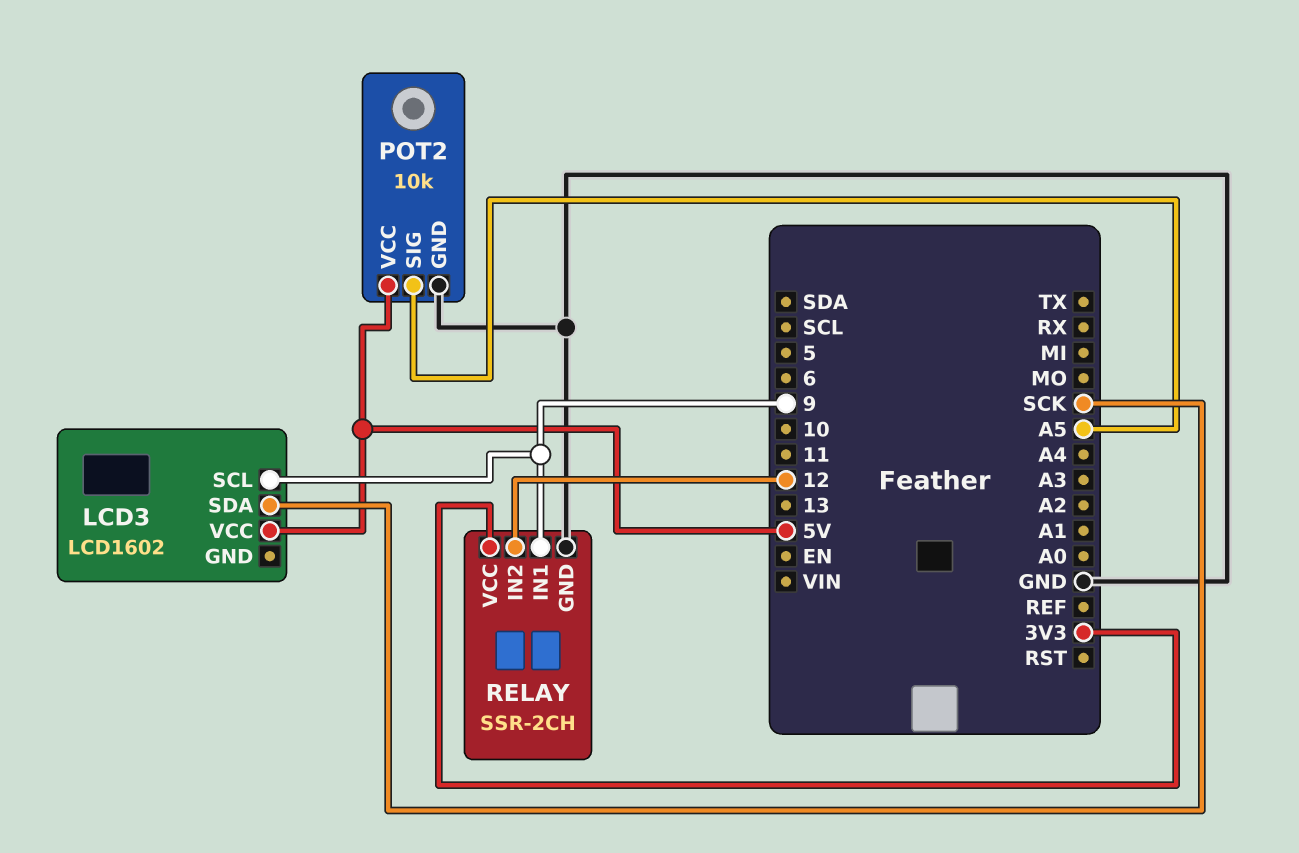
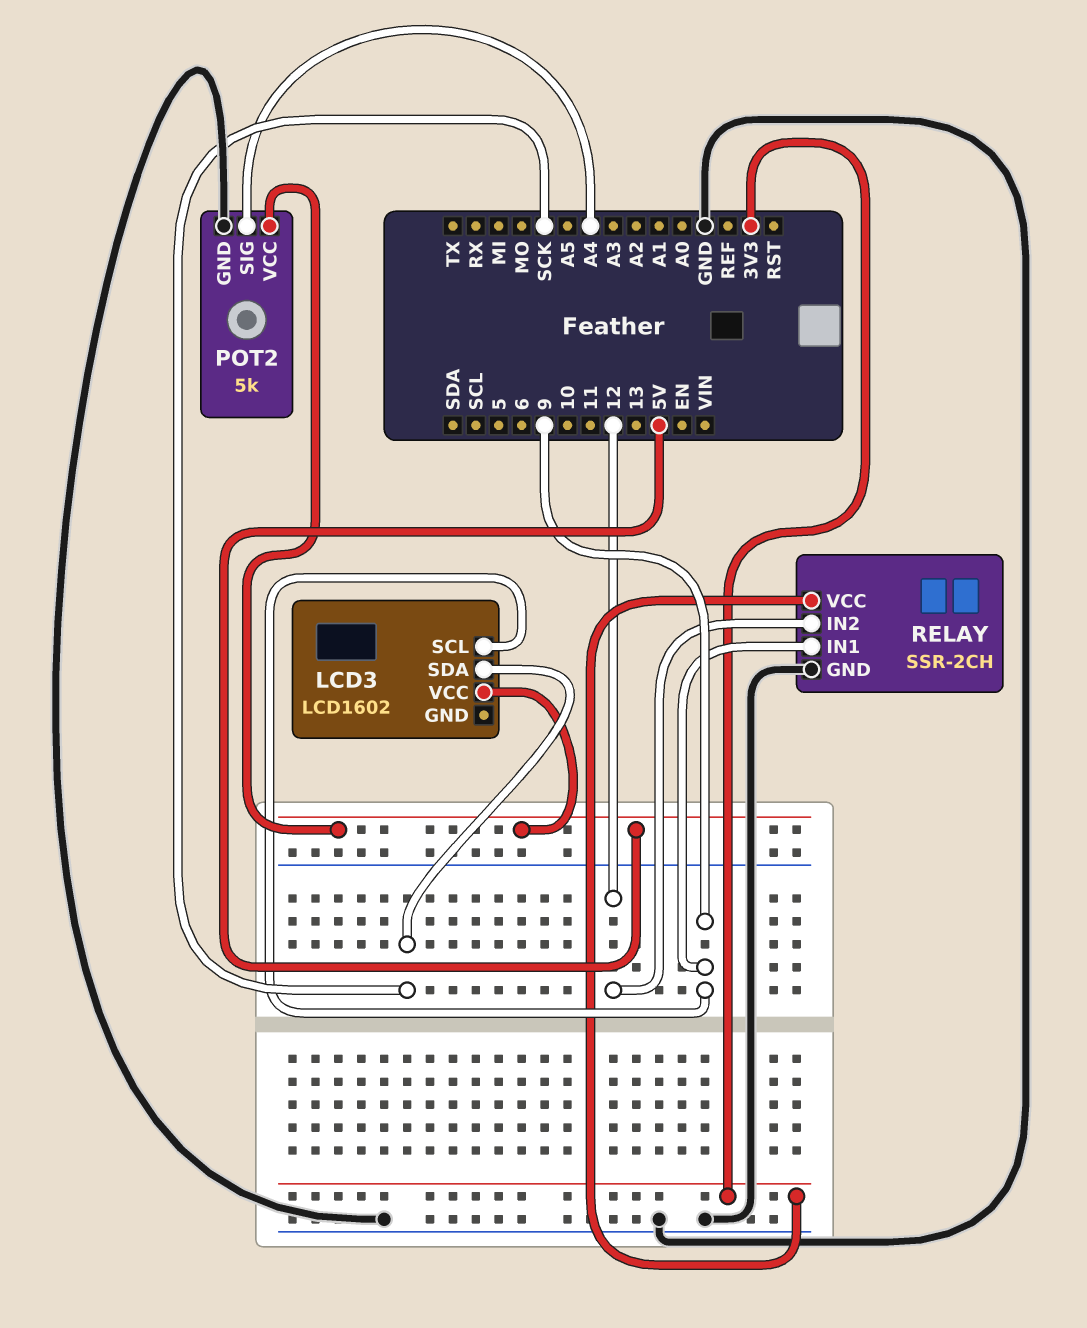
POT2: 10k -> 5k
POT2 pin SIG: A5 -> A4

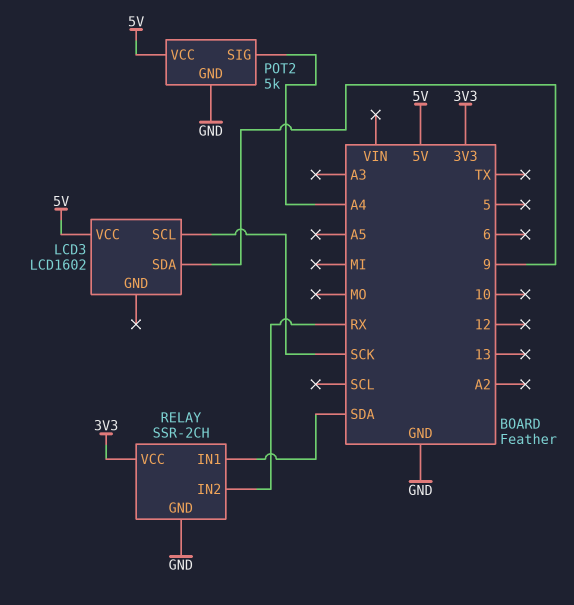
LCD3 pin SCL: 9 -> SCK
LCD3 pin SDA: SCK -> 9
RELAY pin IN1: 9 -> SDA
RELAY pin IN2: 12 -> RX

